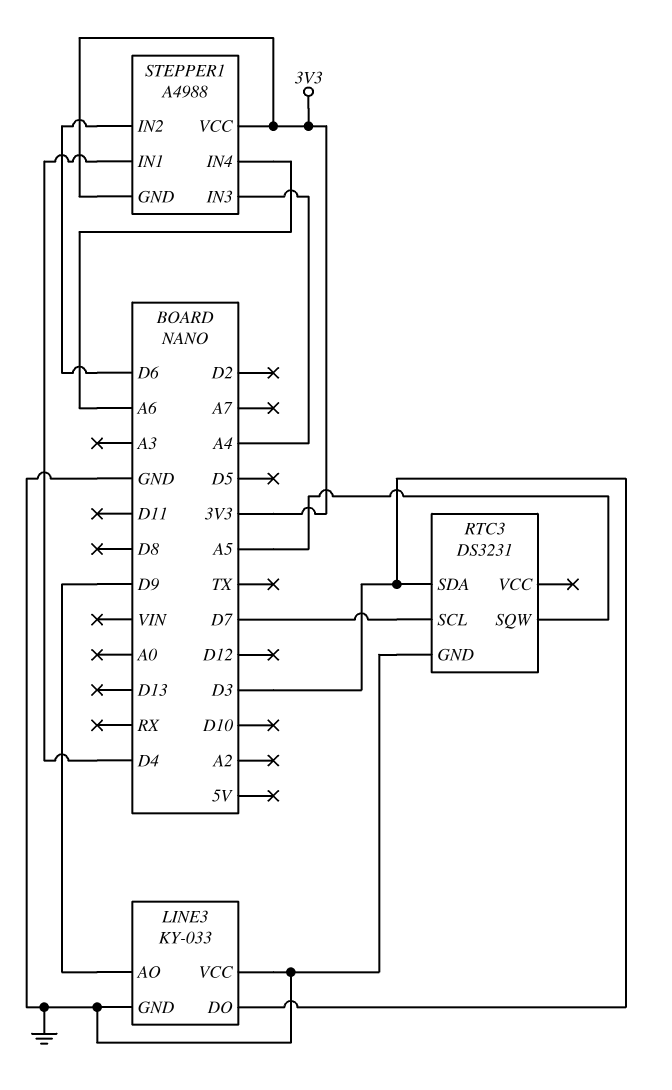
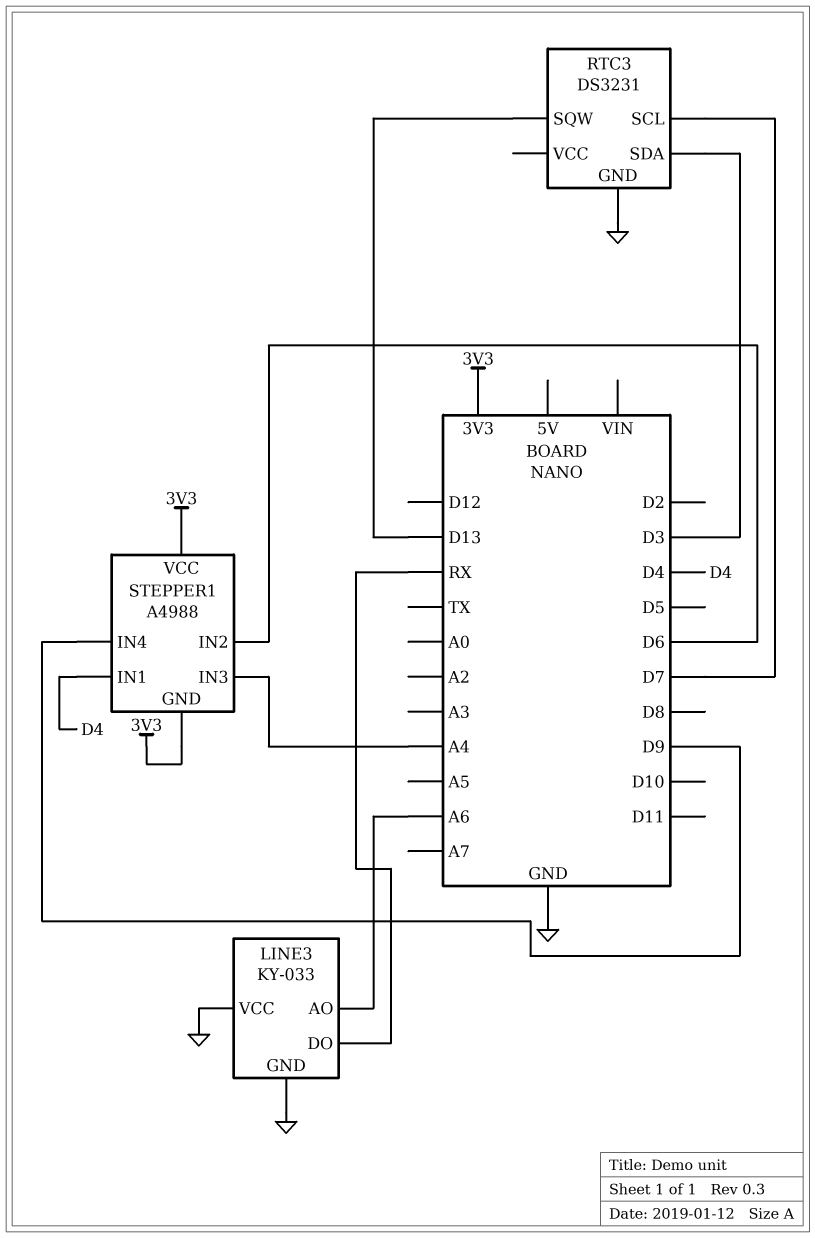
LINE3 pin AO: D9 -> A6
LINE3 pin DO: D3 -> RX
RTC3 pin SQW: A5 -> D13
STEPPER1 pin IN4: A6 -> D9

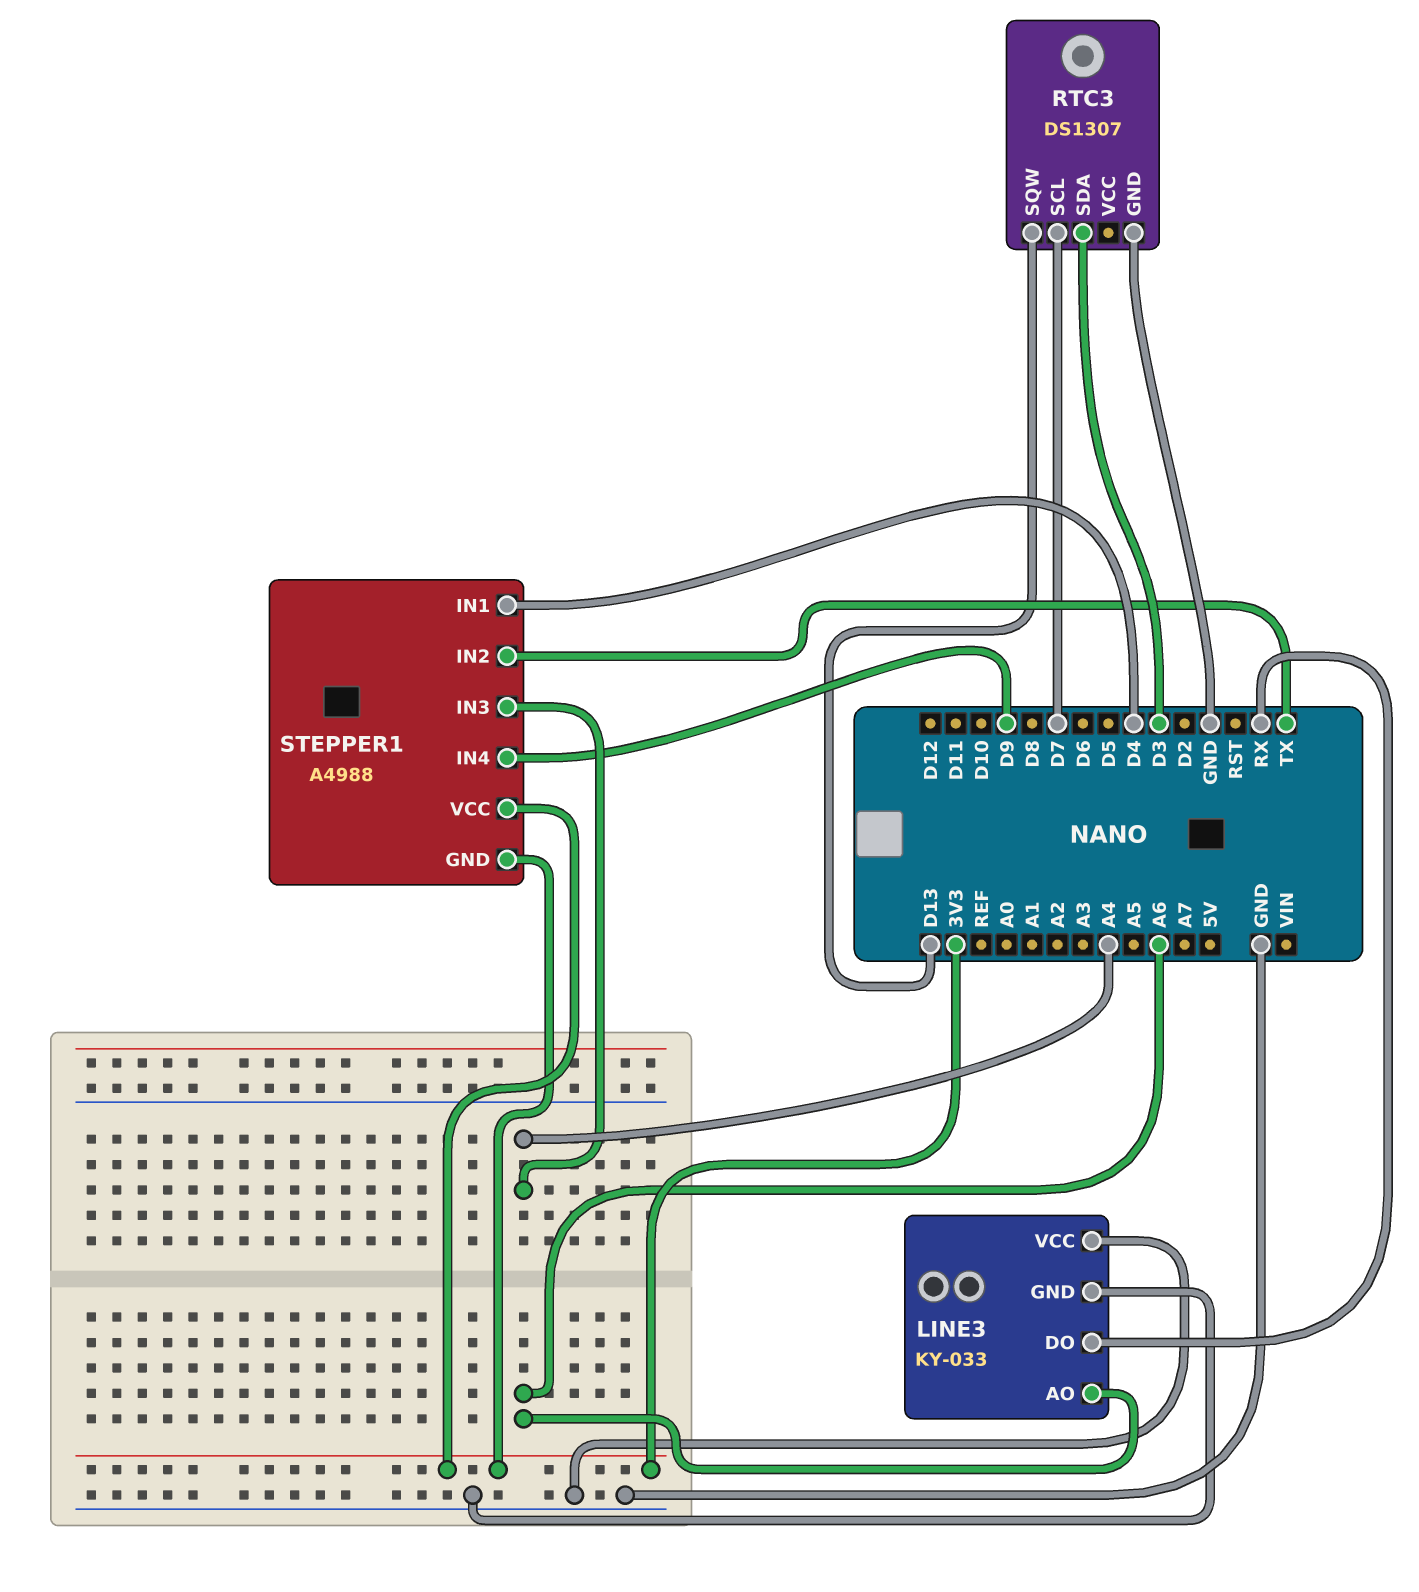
RTC3: DS3231 -> DS1307
STEPPER1 pin IN2: D6 -> TX

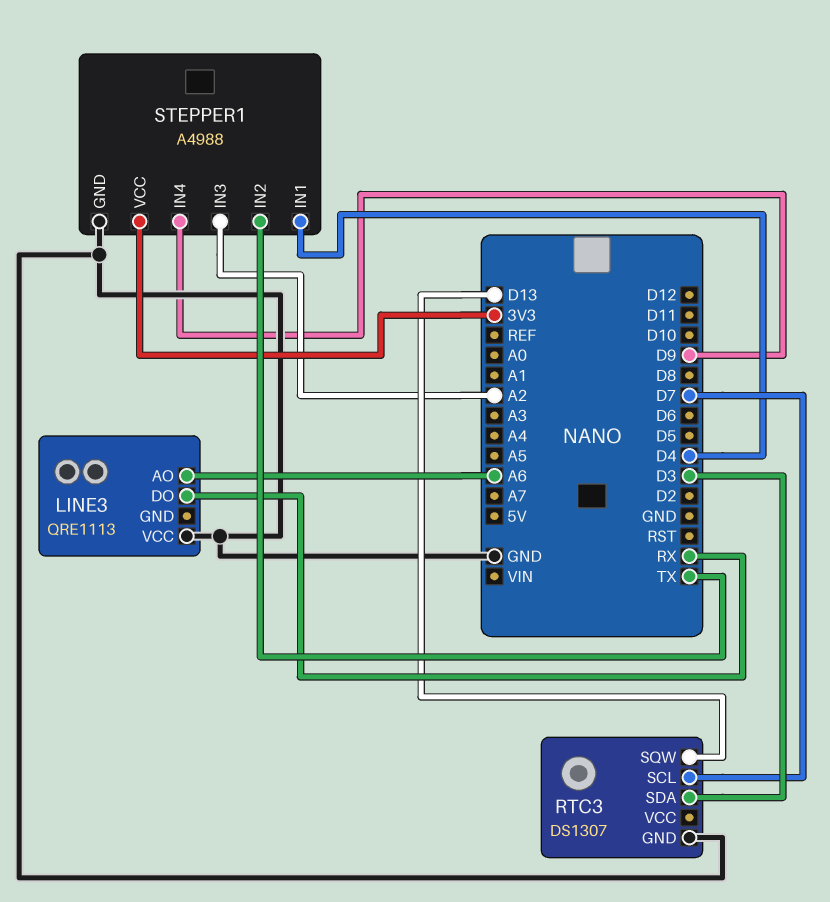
LINE3: KY-033 -> QRE1113
LINE3 pin GND: GND -> none
STEPPER1 pin GND: 3V3 -> GND
STEPPER1 pin IN3: A4 -> A2

